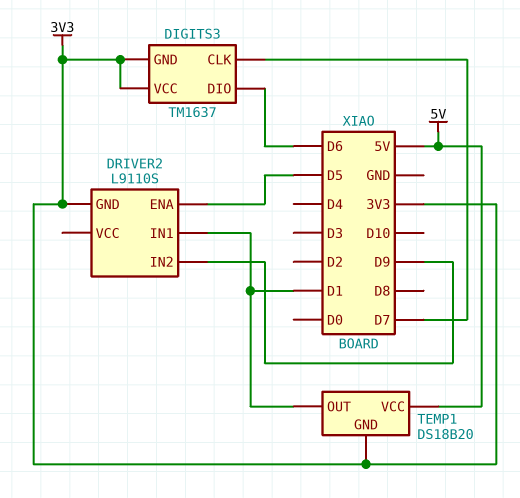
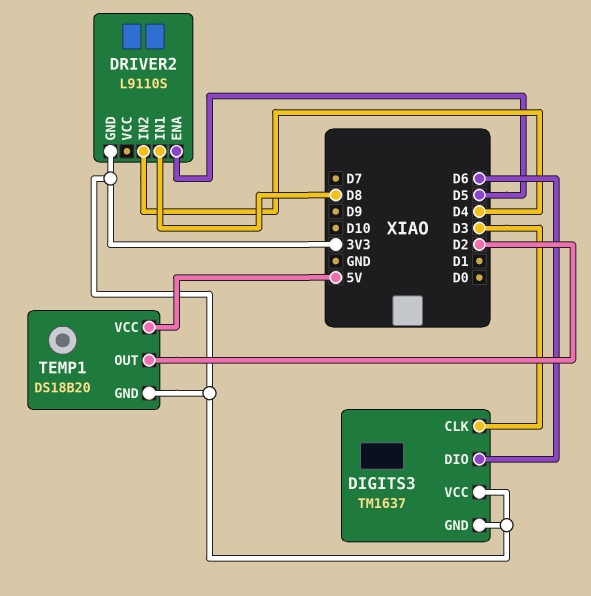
DIGITS3 pin CLK: D7 -> D3
DRIVER2 pin IN1: D1 -> D8
DRIVER2 pin IN2: D9 -> D4
TEMP1 pin OUT: D1 -> D2

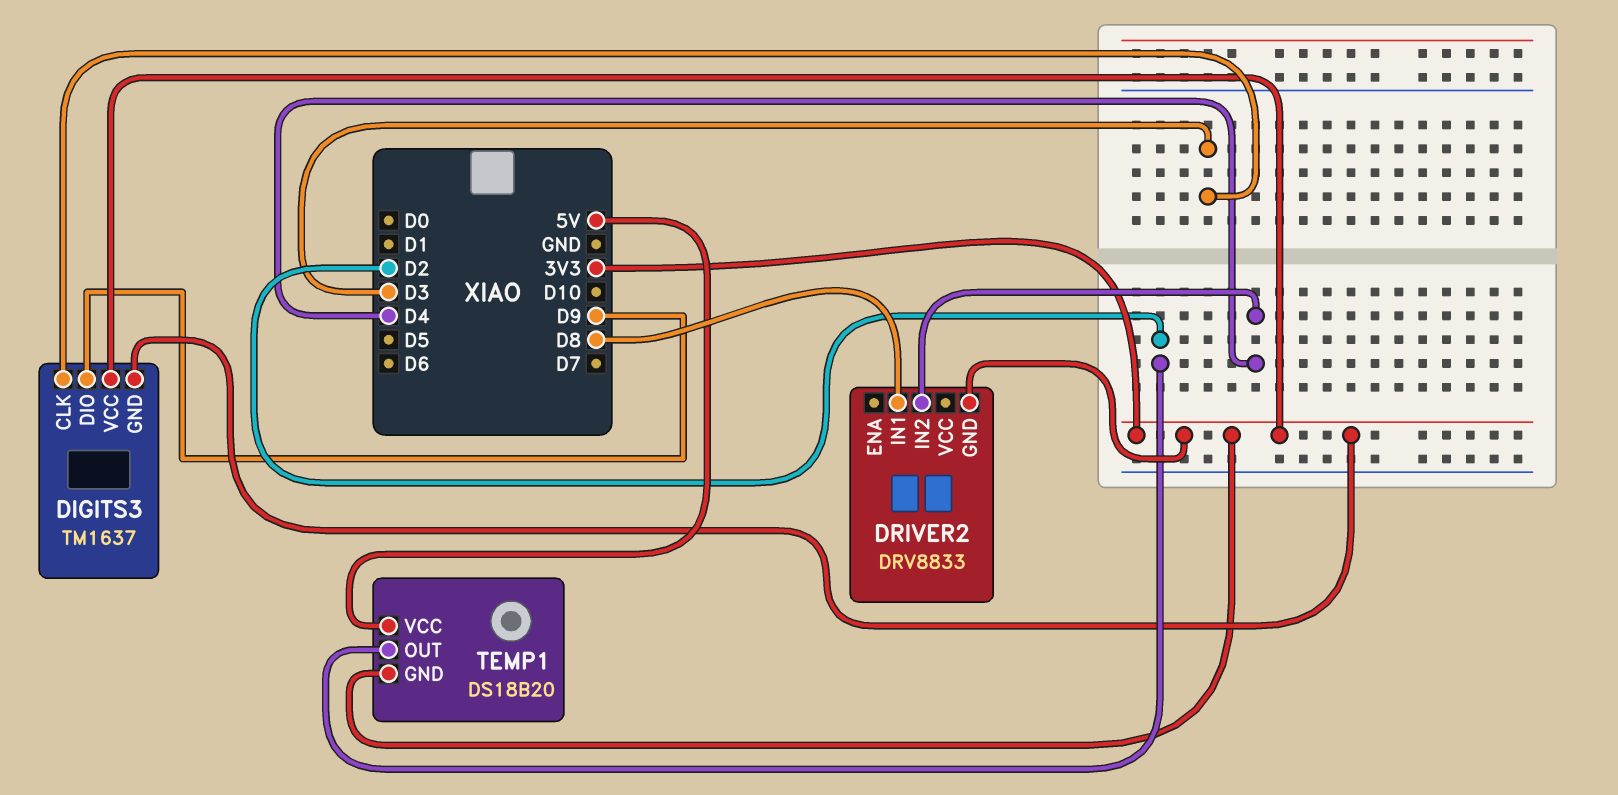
DIGITS3 pin DIO: D6 -> D9
DRIVER2: L9110S -> DRV8833
DRIVER2 pin ENA: D5 -> none

